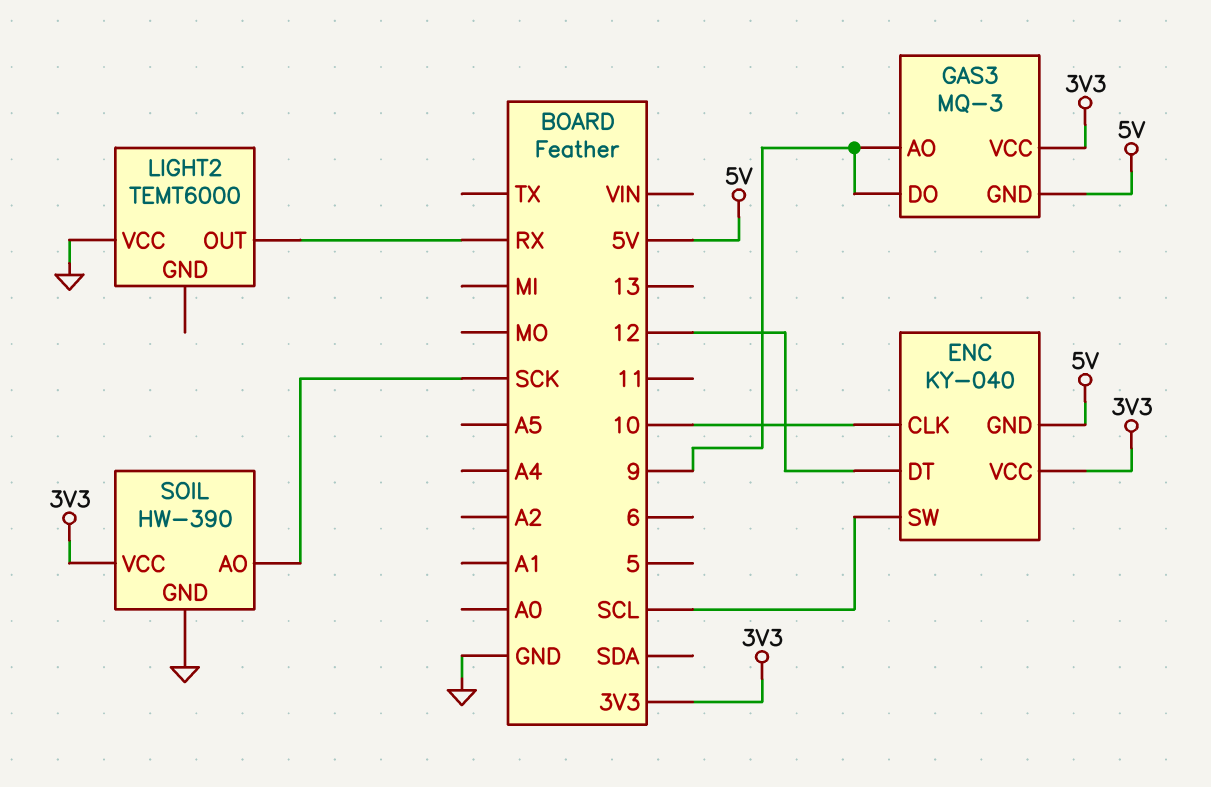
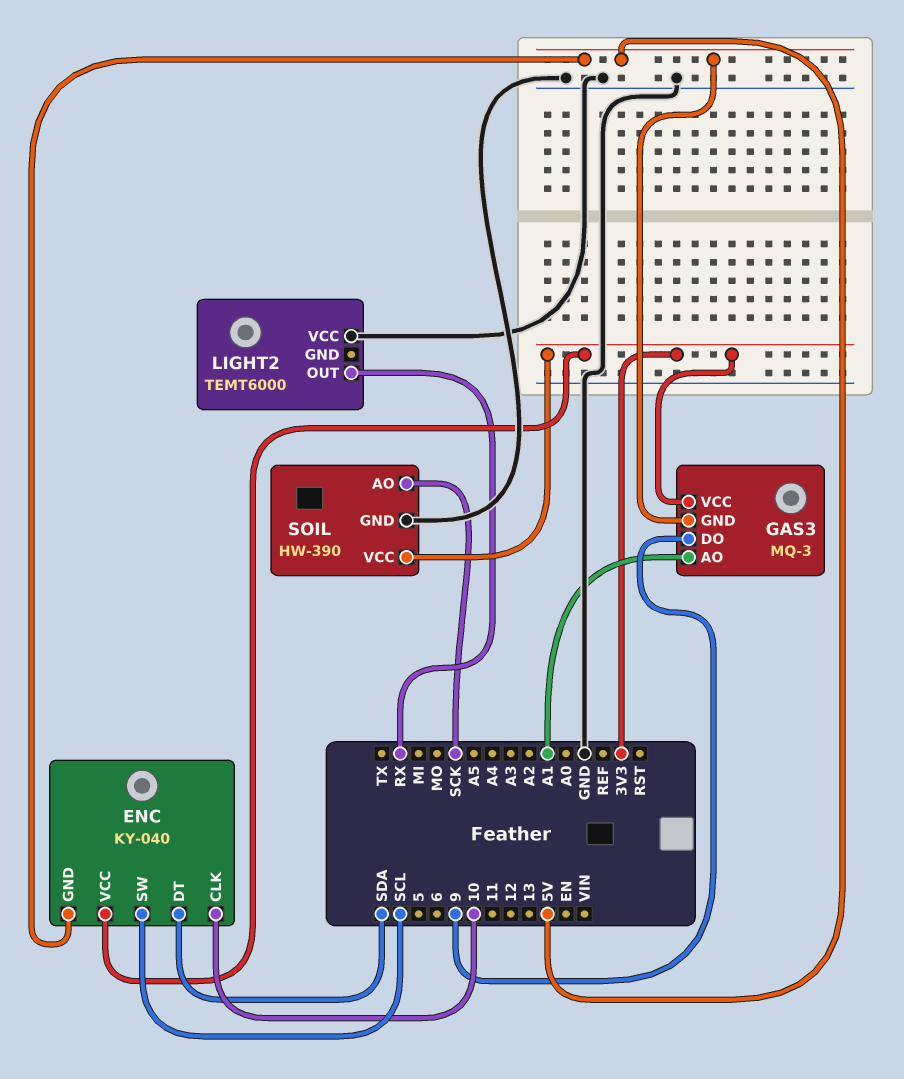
ENC pin DT: 12 -> SDA
GAS3 pin AO: 9 -> A1

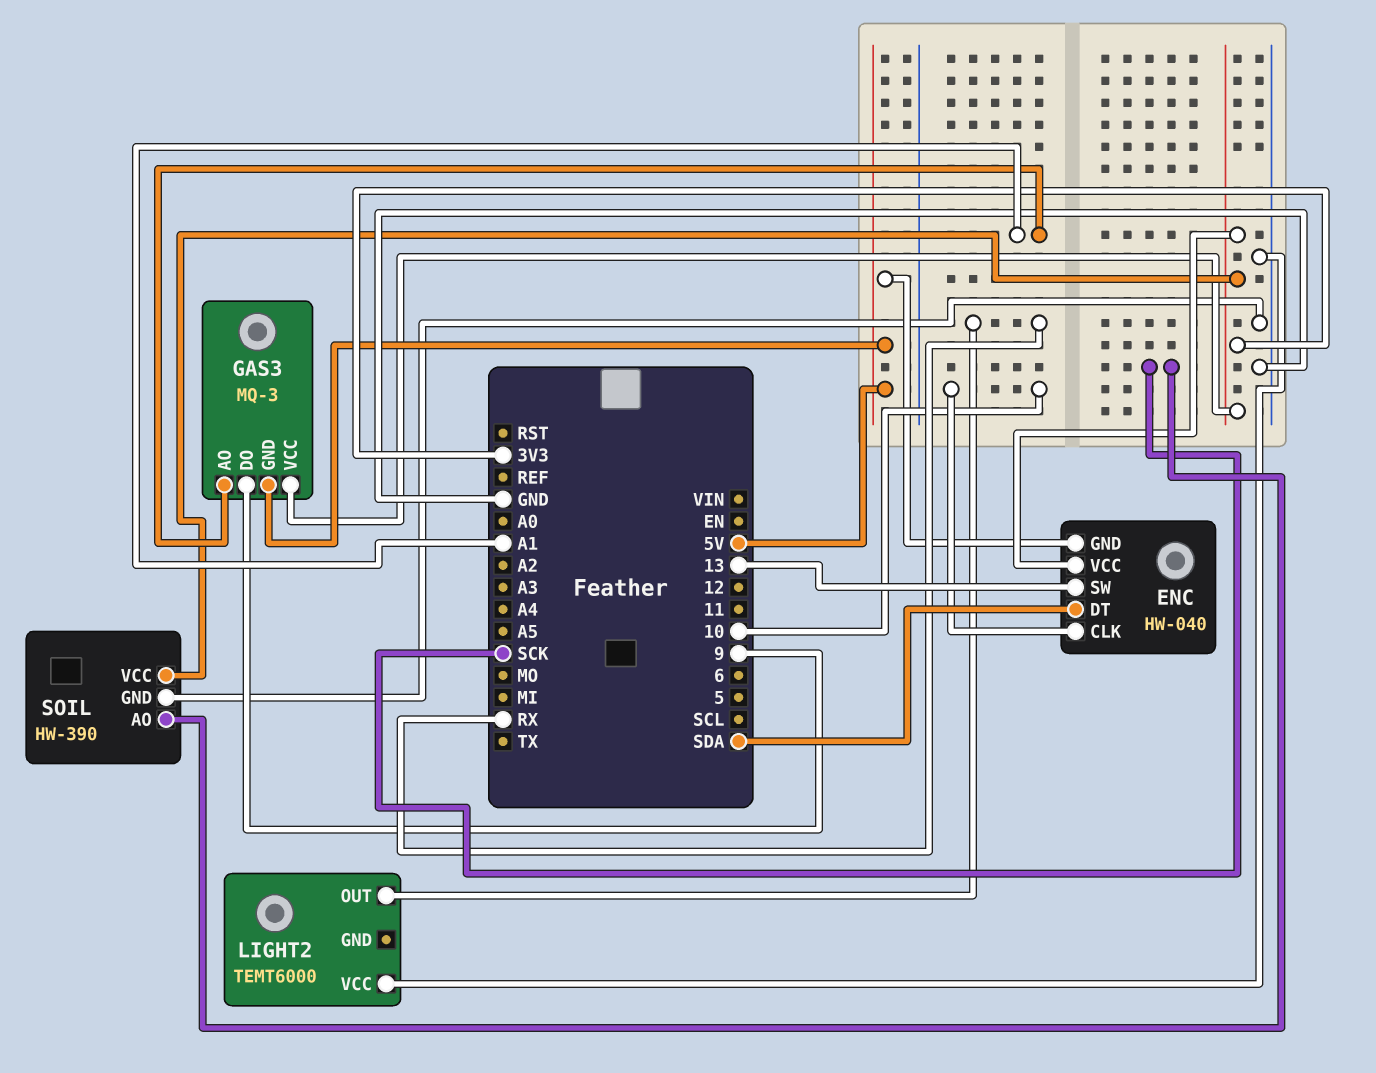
ENC: KY-040 -> HW-040
ENC pin SW: SCL -> 13

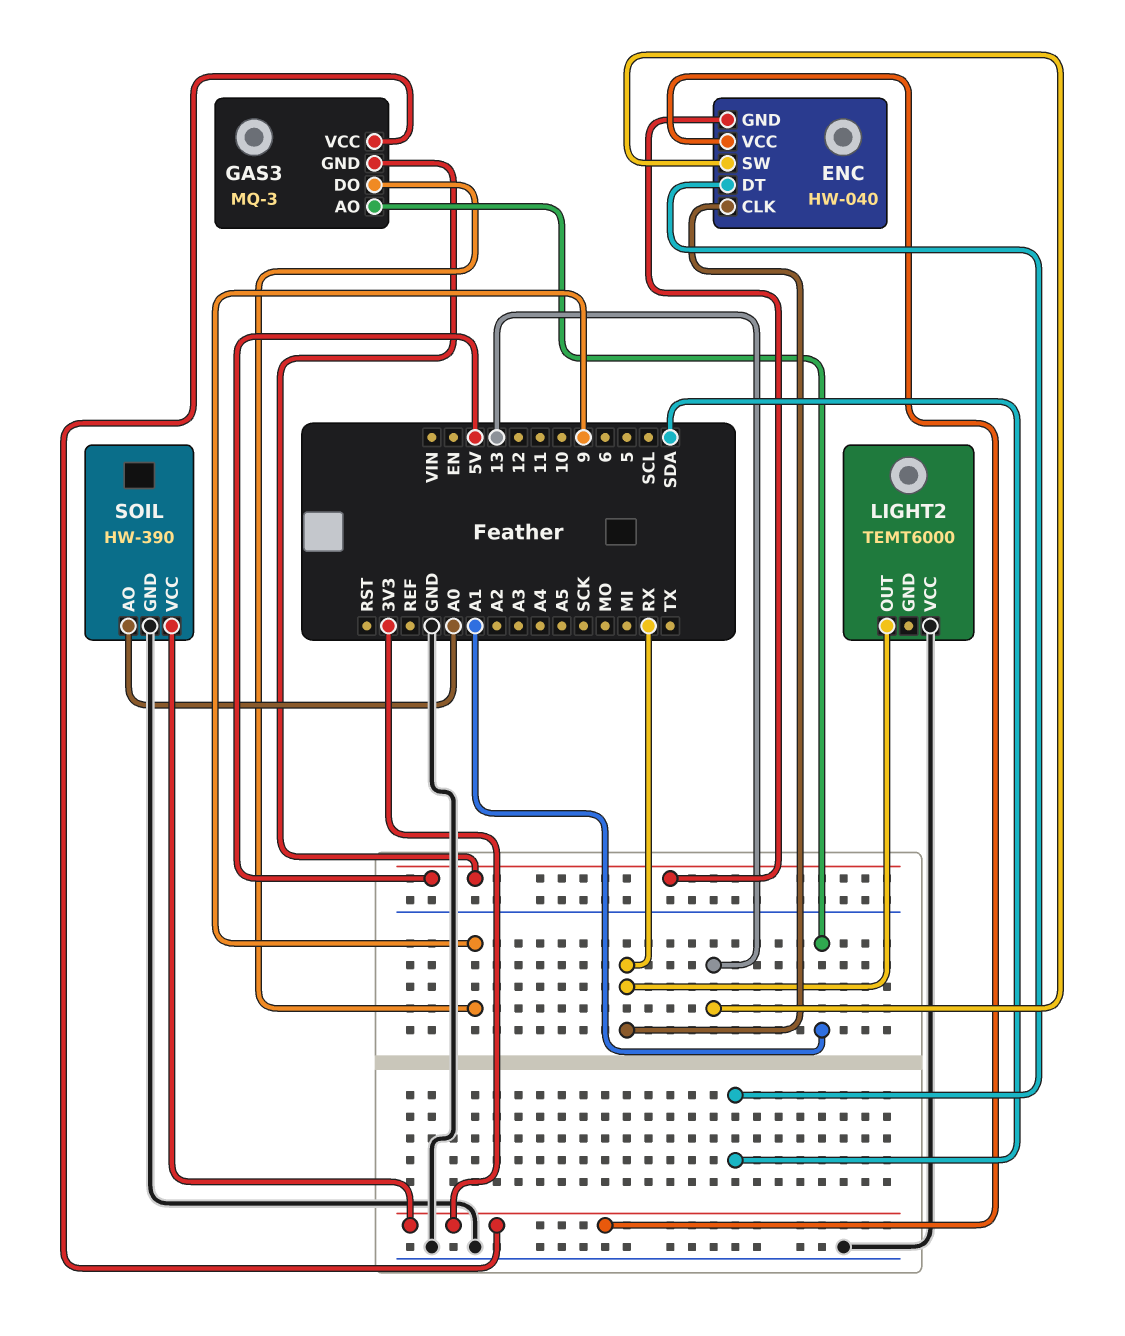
ENC pin CLK: 10 -> RX
SOIL pin AO: SCK -> A0

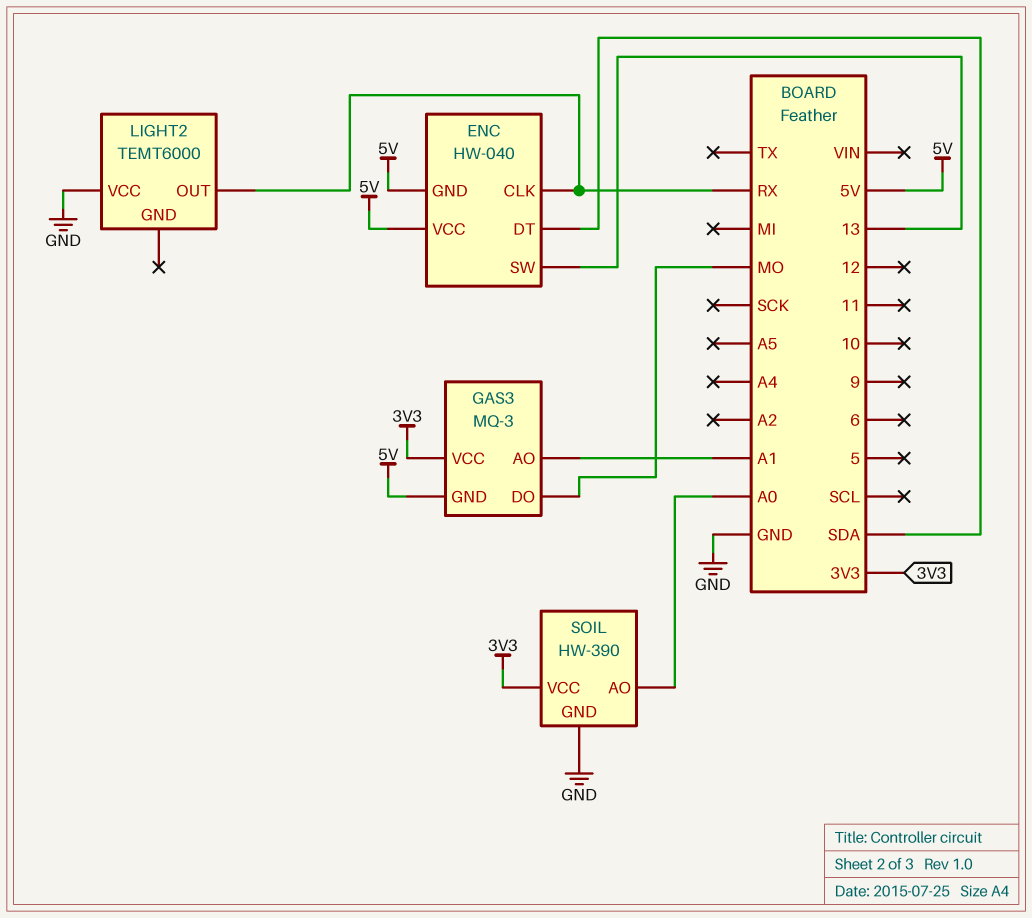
ENC pin VCC: 3V3 -> 5V
GAS3 pin DO: 9 -> MO

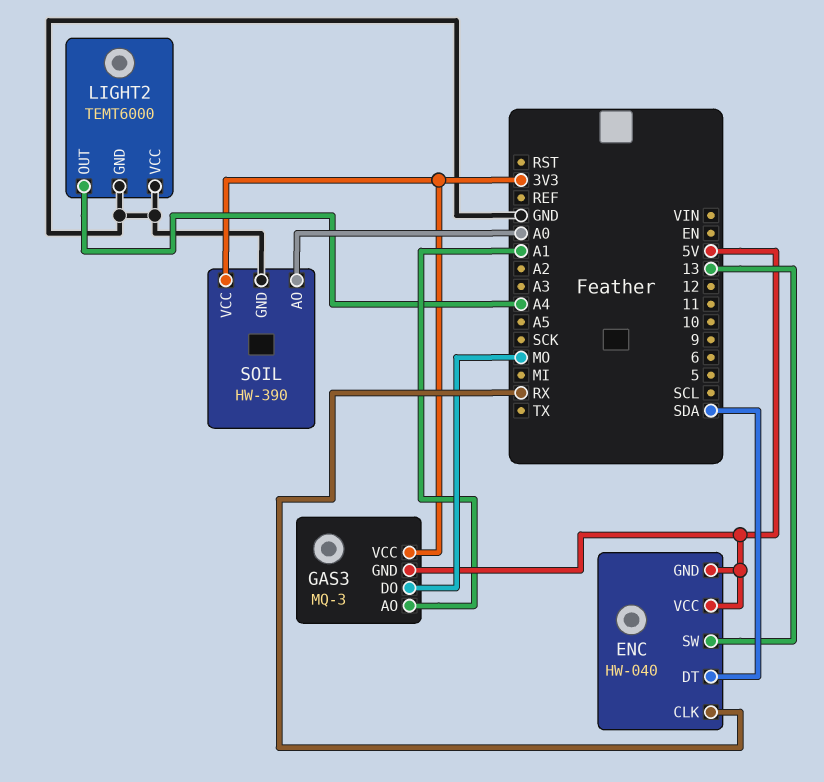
LIGHT2 pin GND: none -> GND
LIGHT2 pin OUT: RX -> A4

